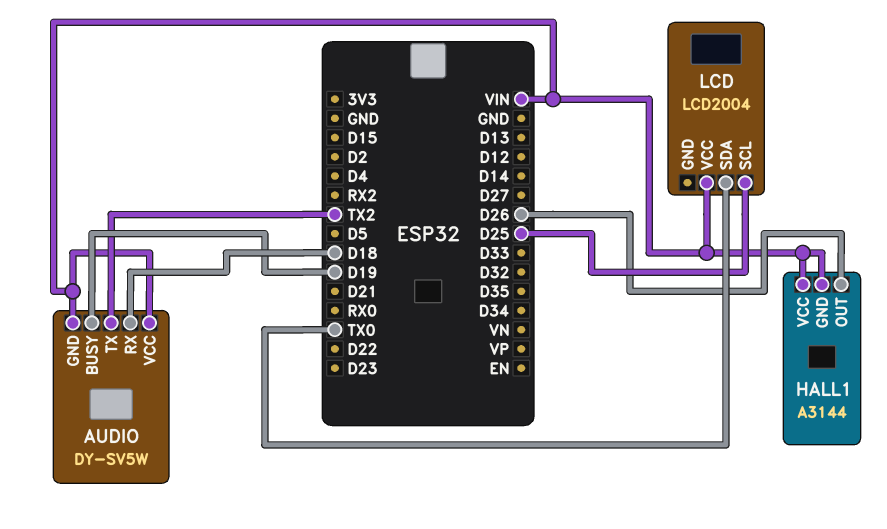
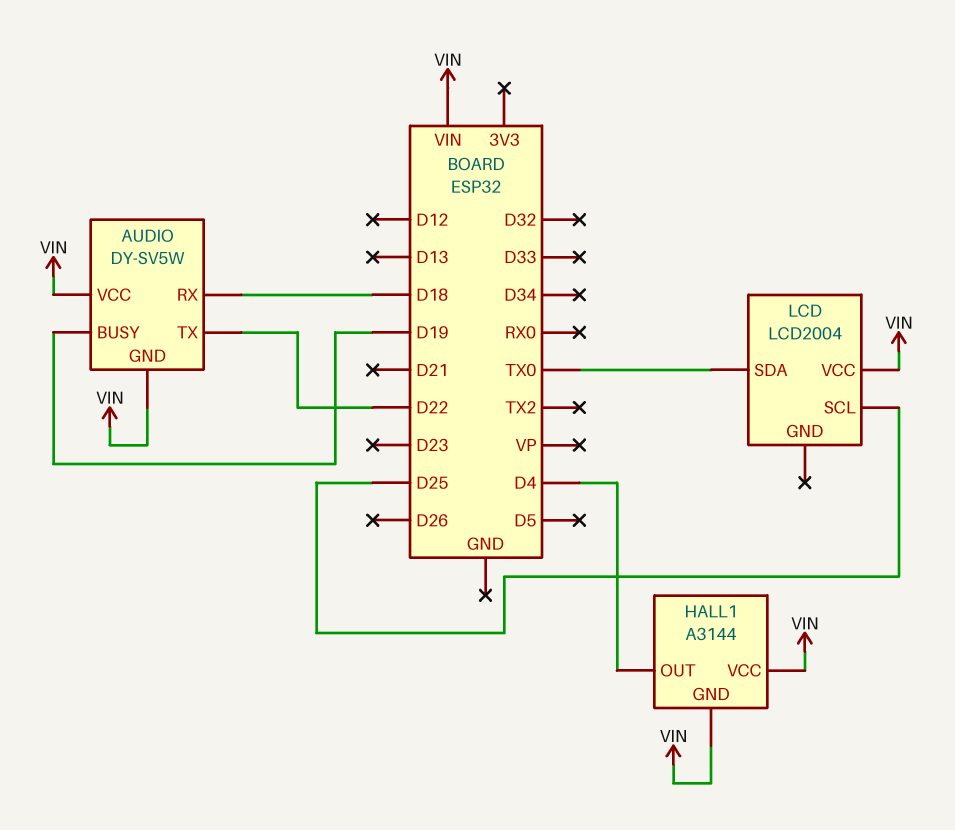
AUDIO pin TX: TX2 -> D22
HALL1 pin OUT: D26 -> D4

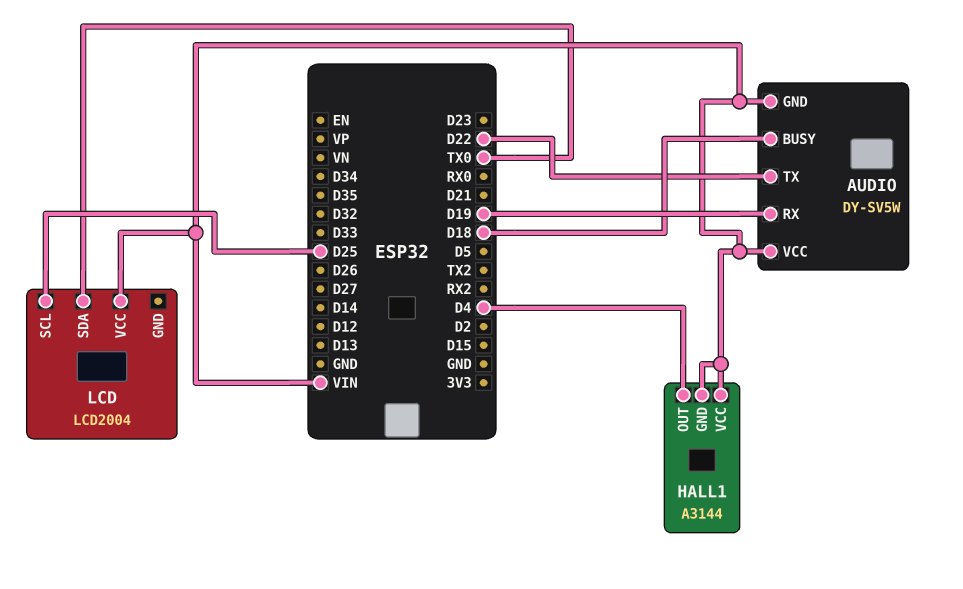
AUDIO pin BUSY: D19 -> D18
AUDIO pin RX: D18 -> D19

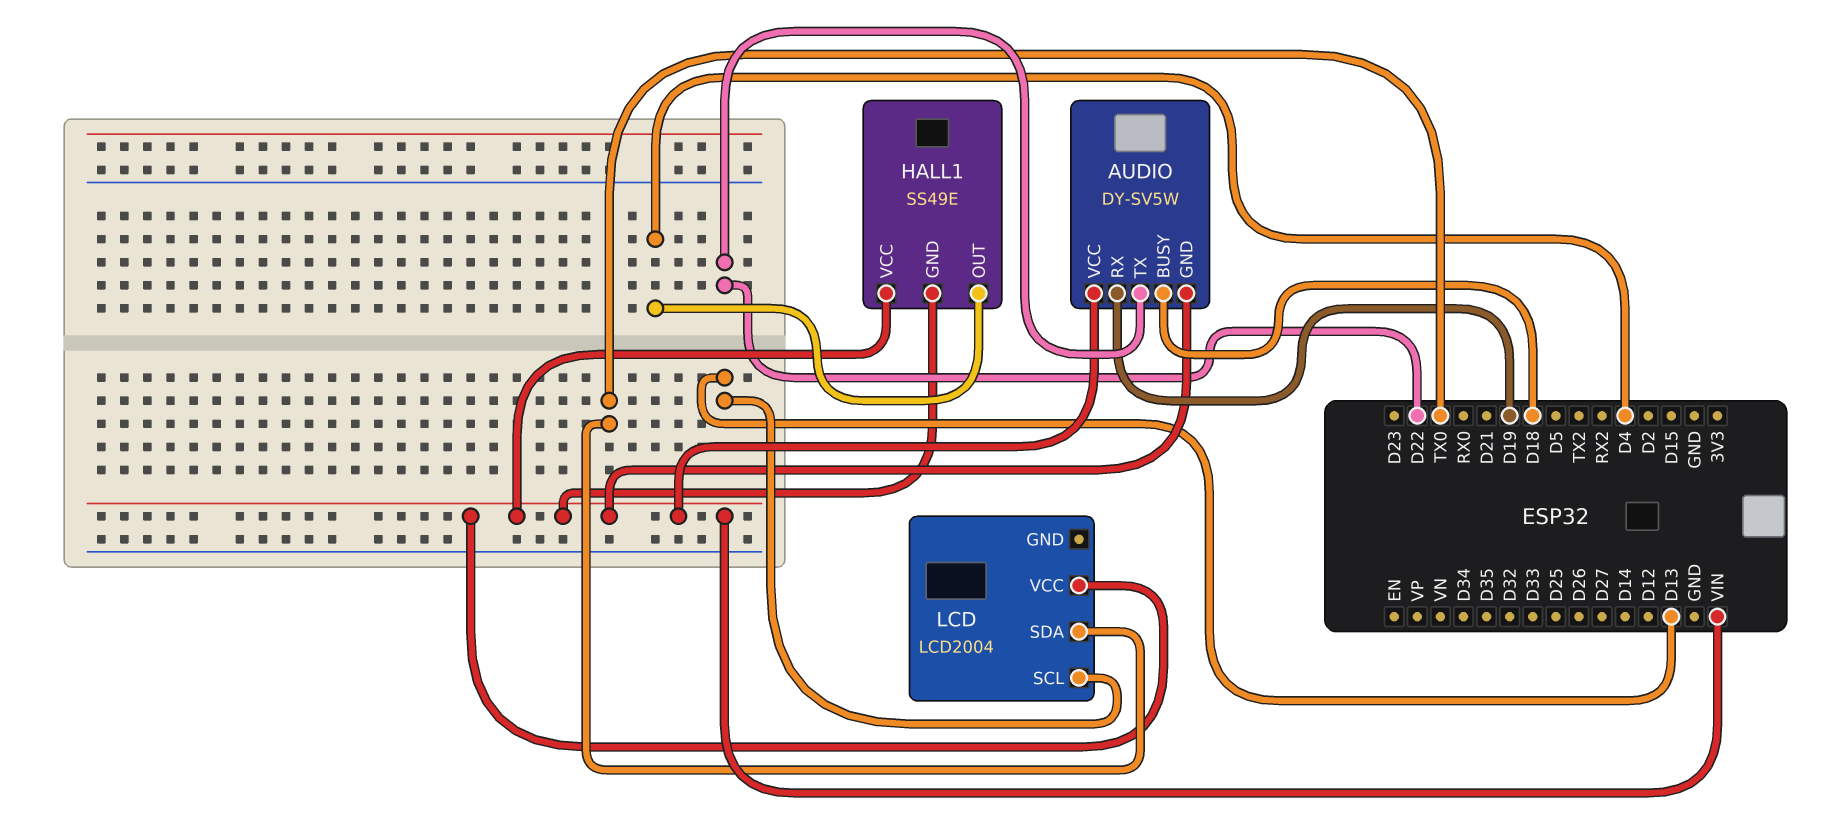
HALL1: A3144 -> SS49E
LCD pin SCL: D25 -> D13

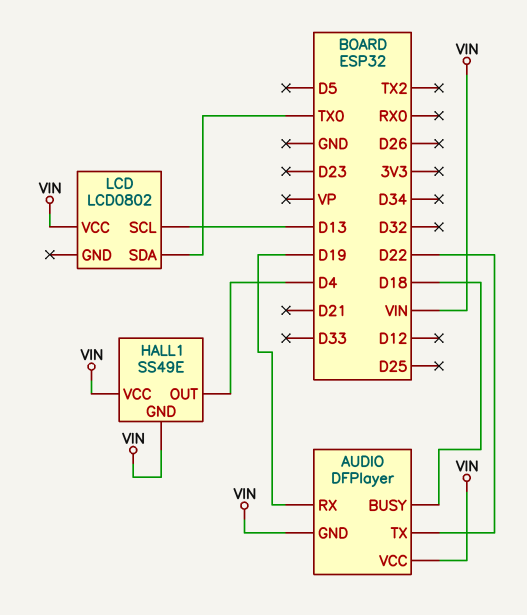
AUDIO: DY-SV5W -> DFPlayer
LCD: LCD2004 -> LCD0802

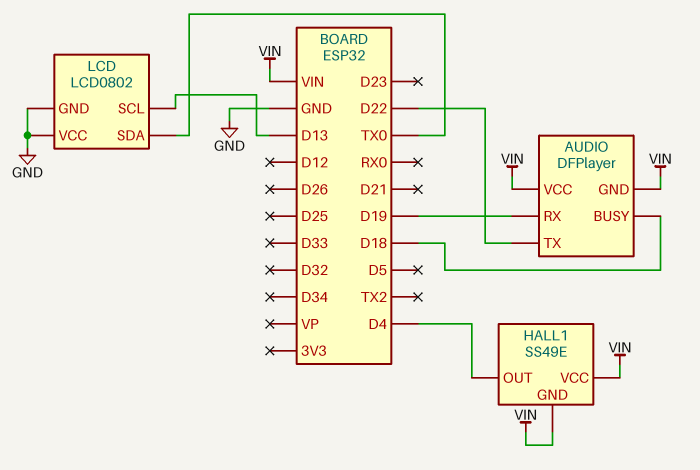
LCD pin GND: none -> GND
LCD pin VCC: VIN -> GND

